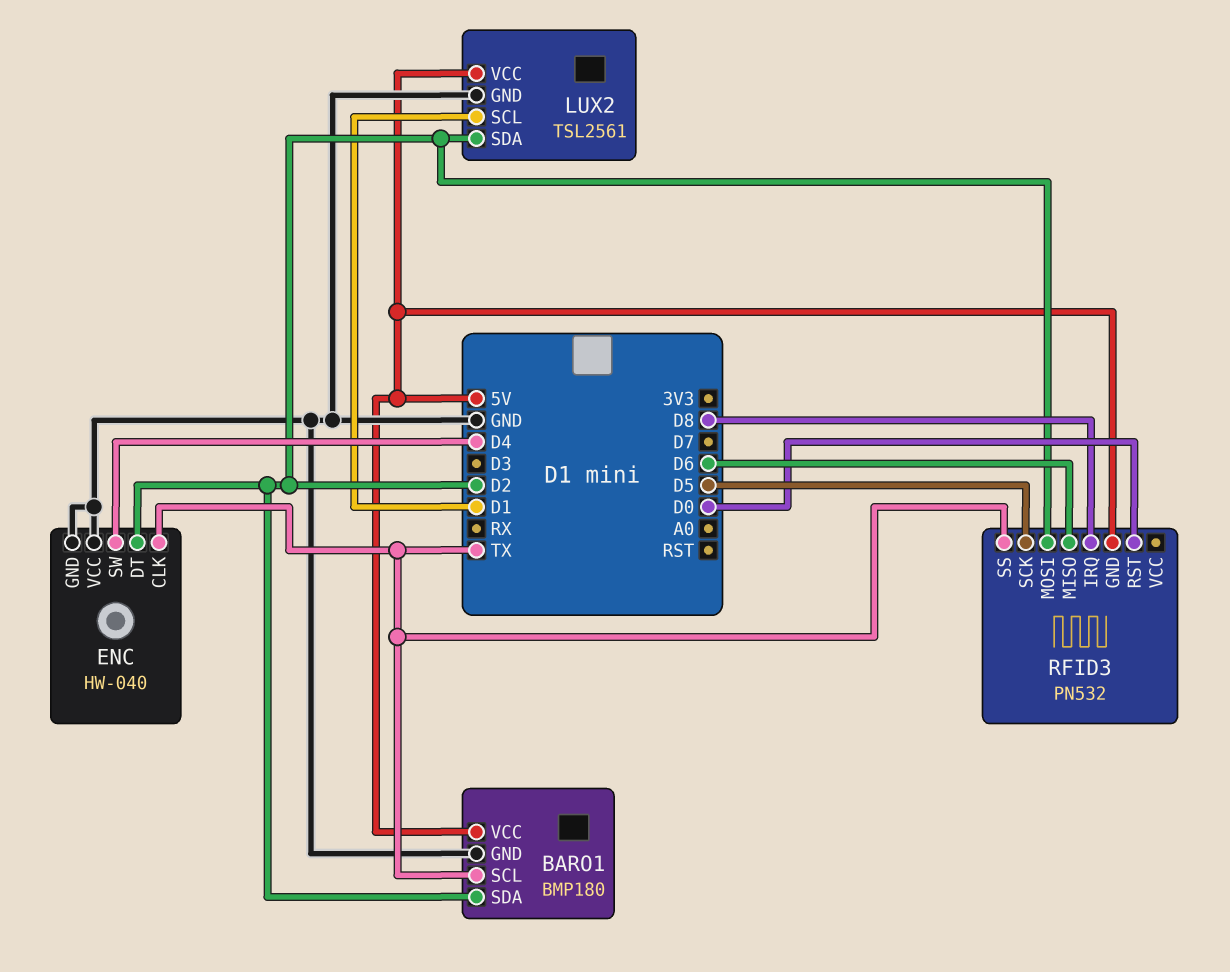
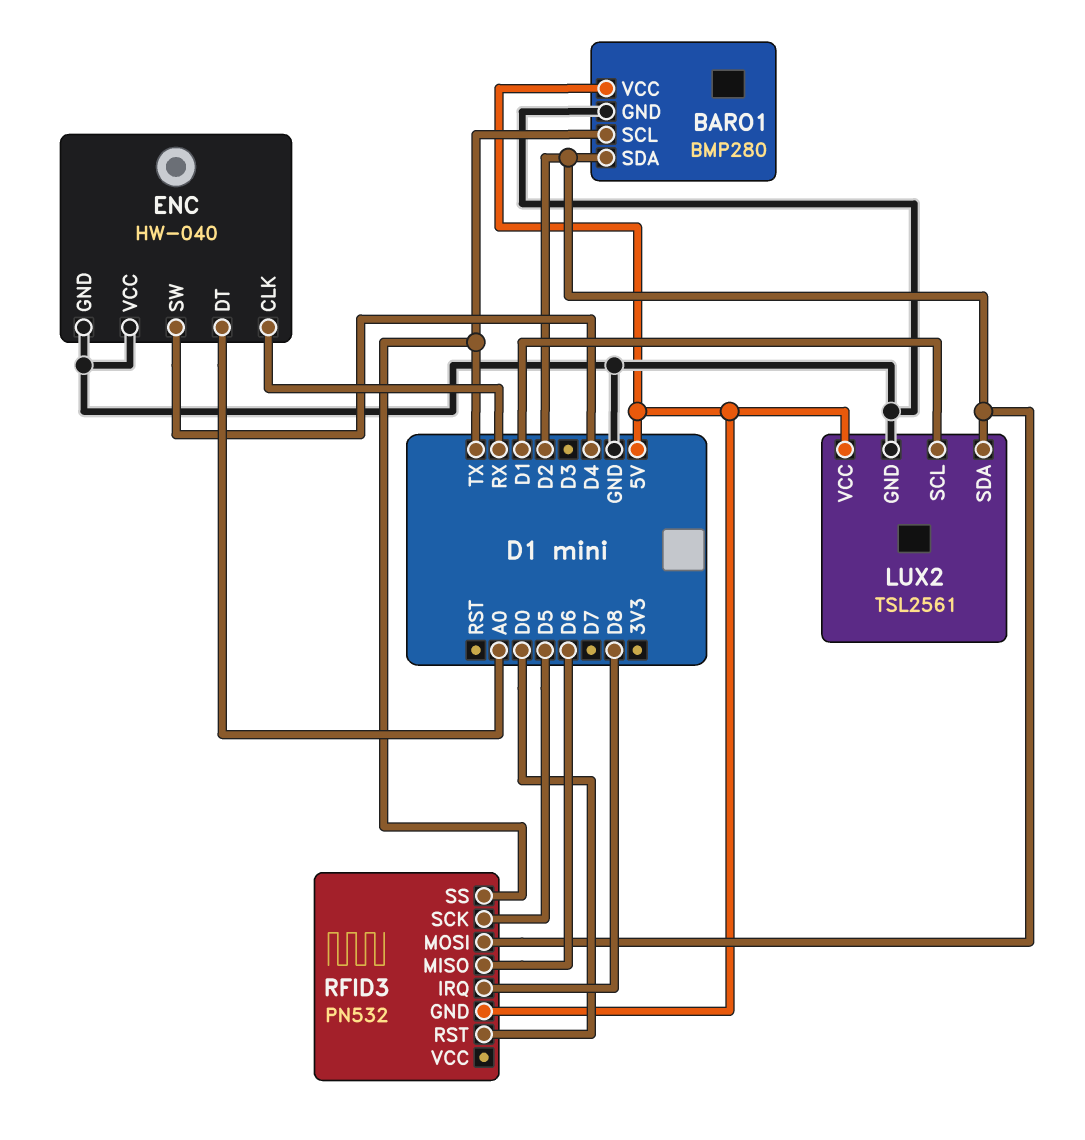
BARO1: BMP180 -> BMP280
ENC pin CLK: TX -> RX
ENC pin DT: D2 -> A0

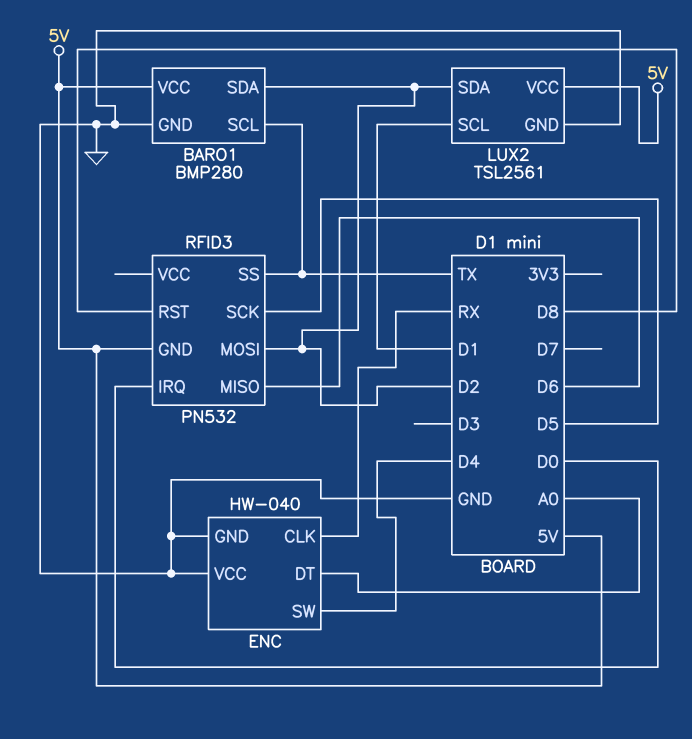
RFID3 pin IRQ: D8 -> D0
RFID3 pin RST: D0 -> D8

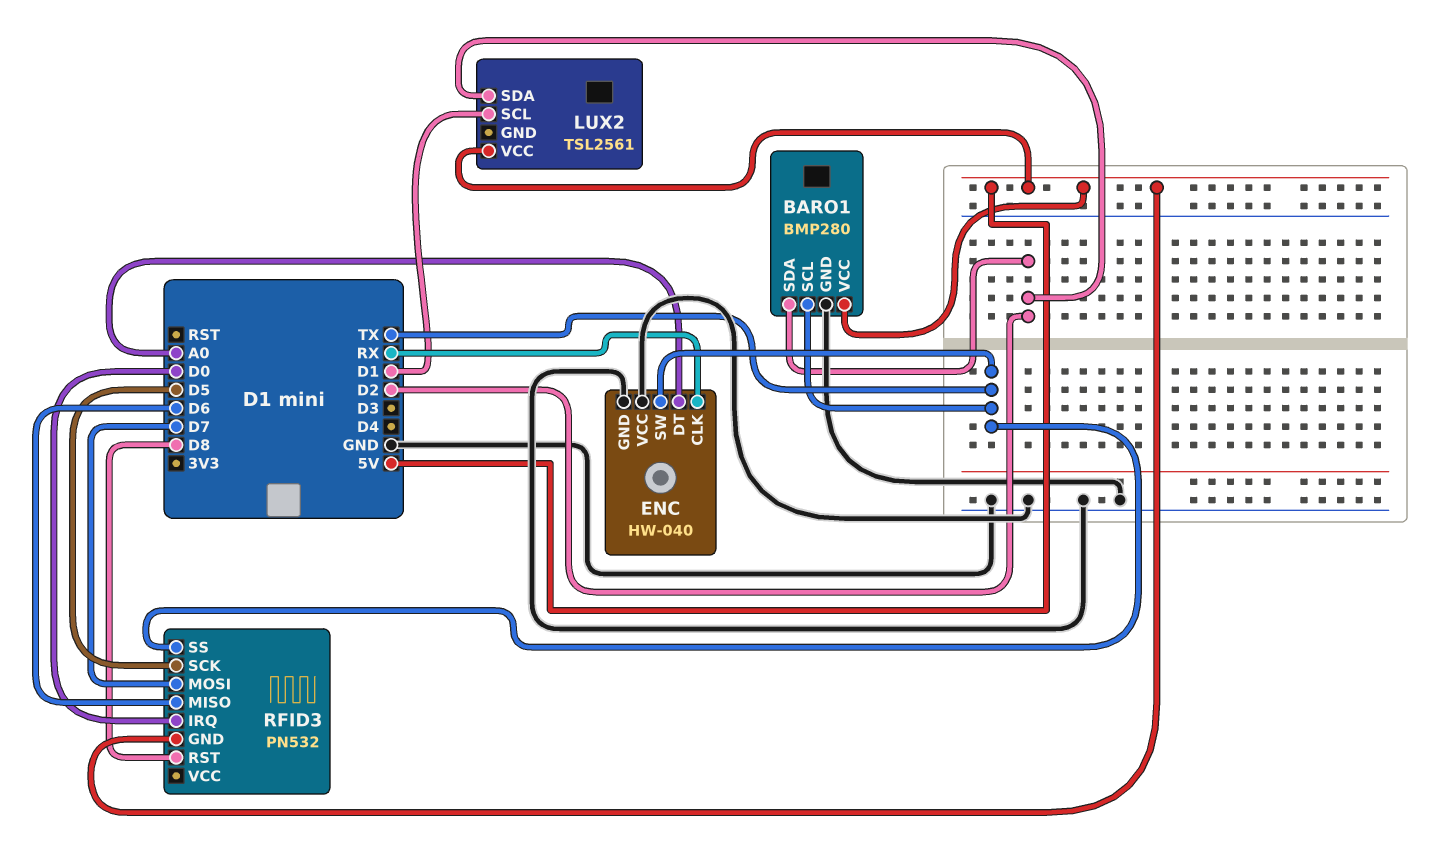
ENC pin SW: D4 -> TX
LUX2 pin GND: GND -> none
RFID3 pin MOSI: D2 -> D7

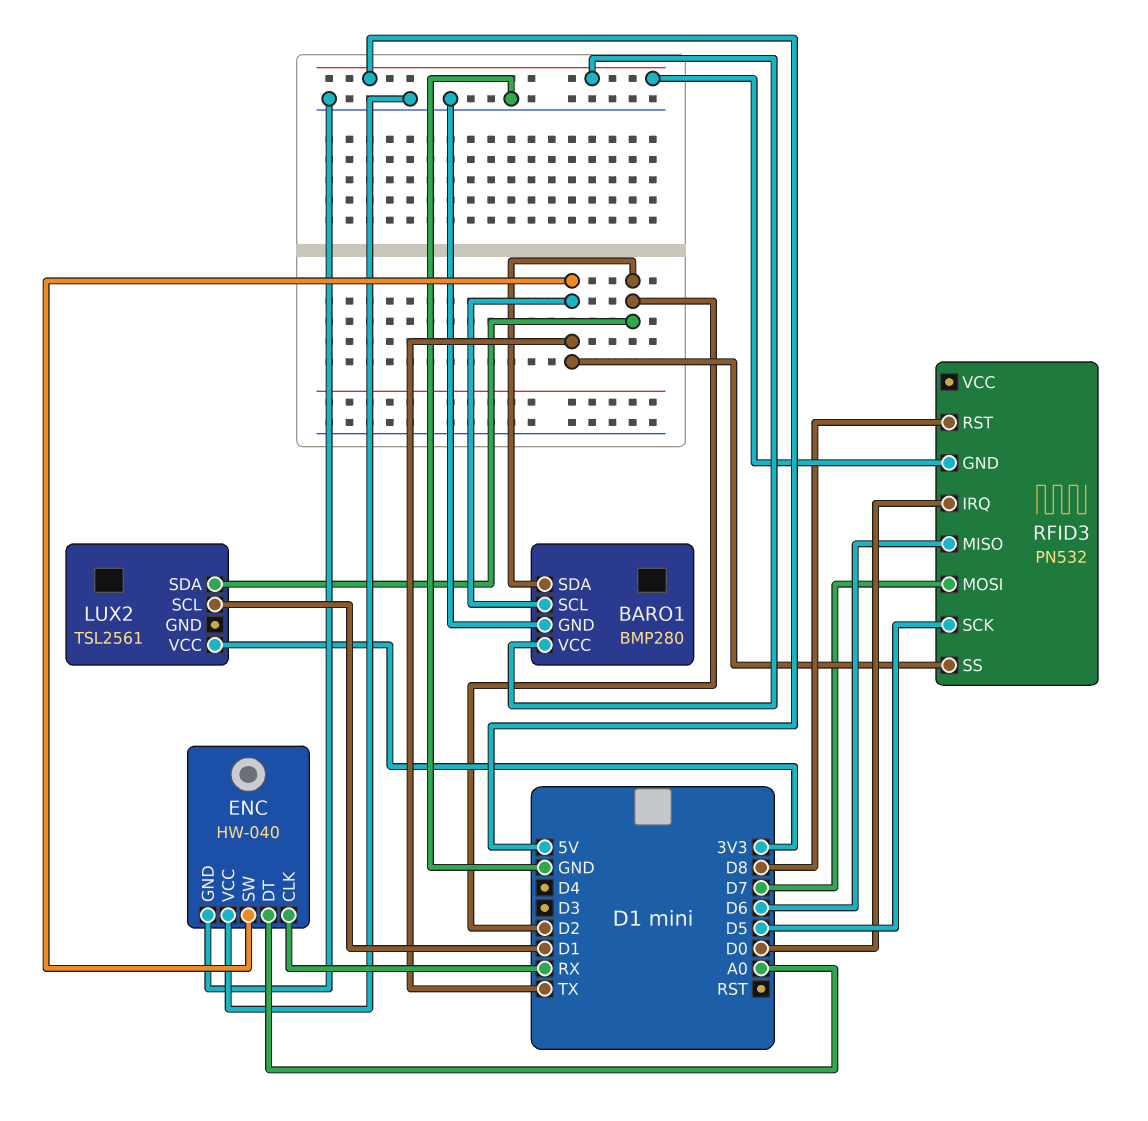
LUX2 pin VCC: 5V -> 3V3

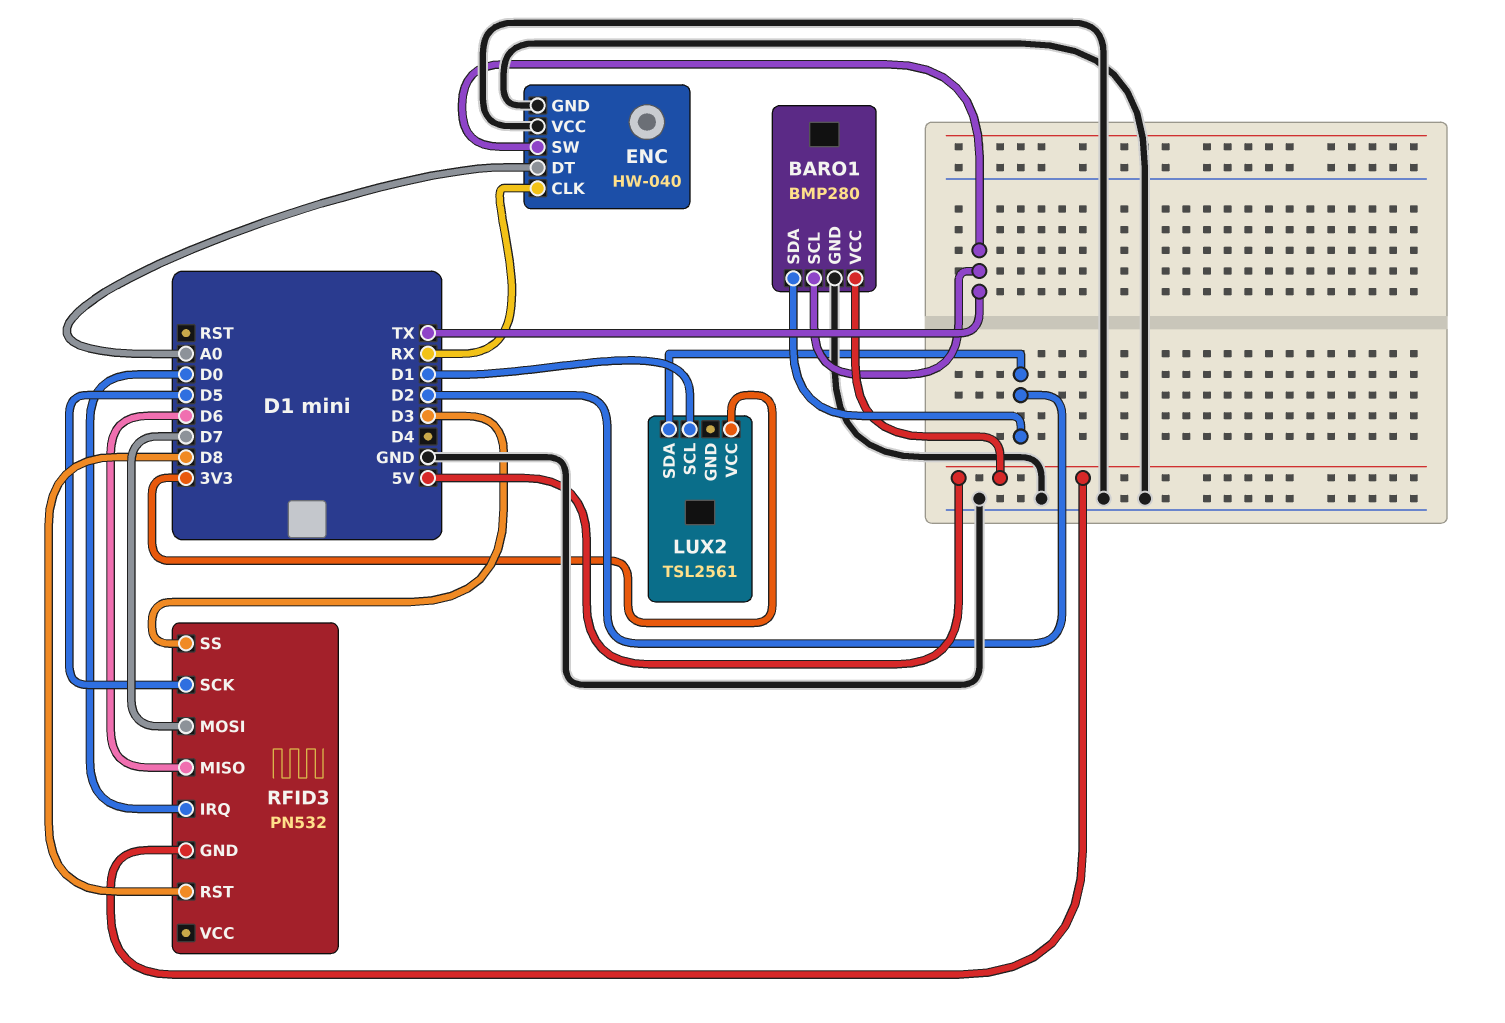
RFID3 pin SS: TX -> D3

